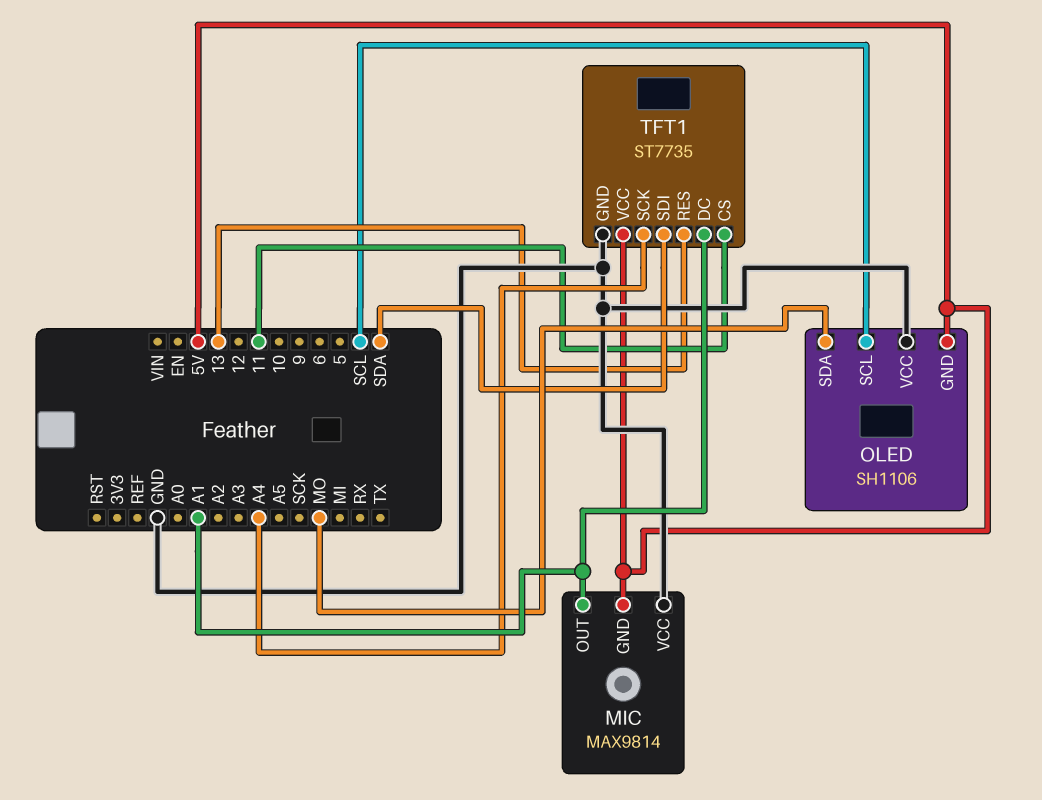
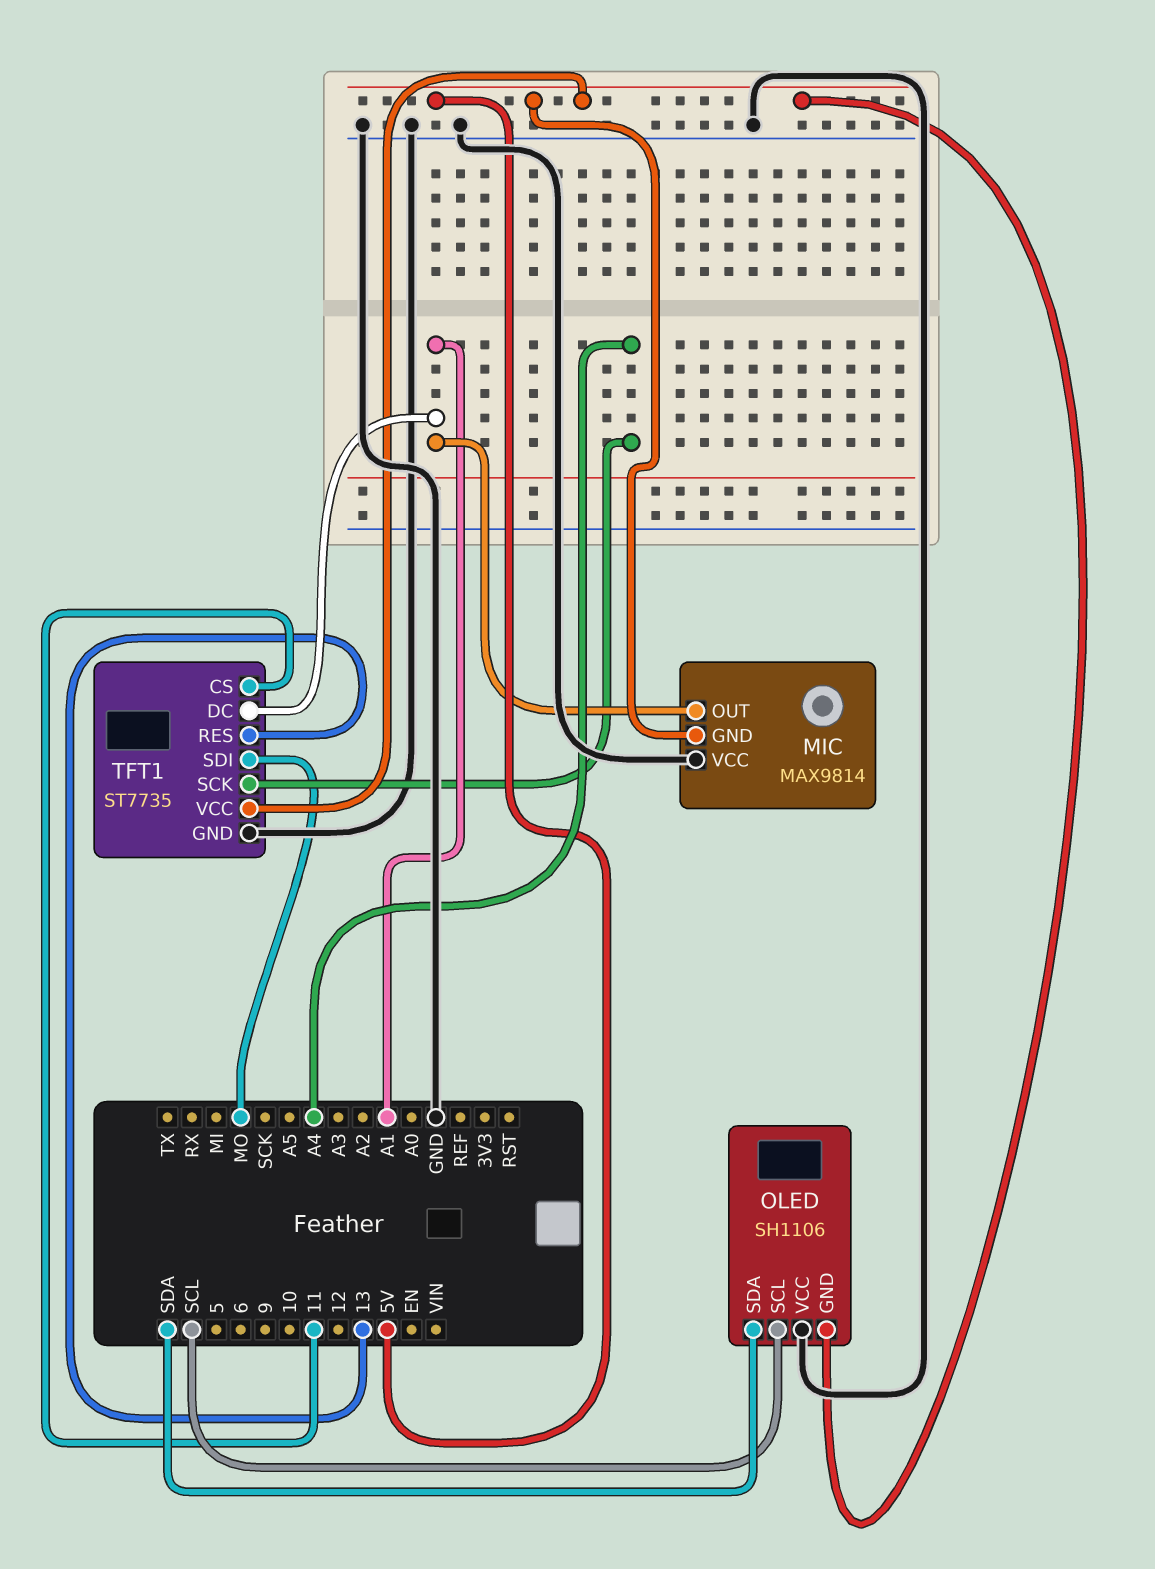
OLED pin SDA: MO -> SDA
TFT1 pin SDI: SDA -> MO

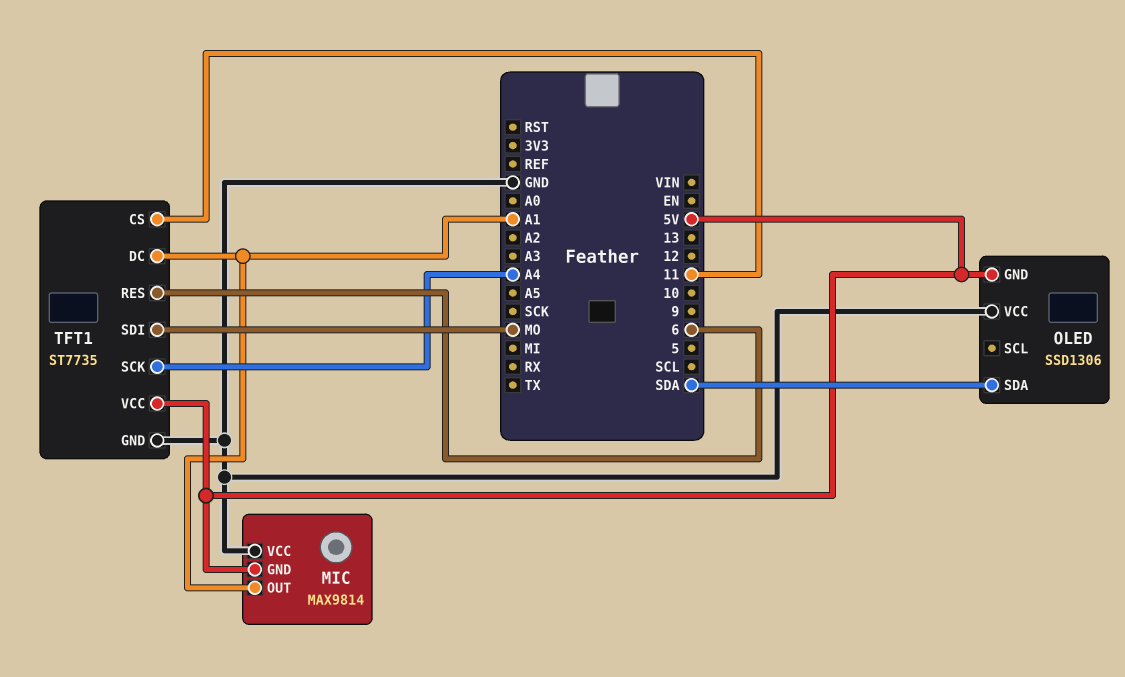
OLED: SH1106 -> SSD1306
OLED pin SCL: SCL -> none
TFT1 pin RES: 13 -> 6

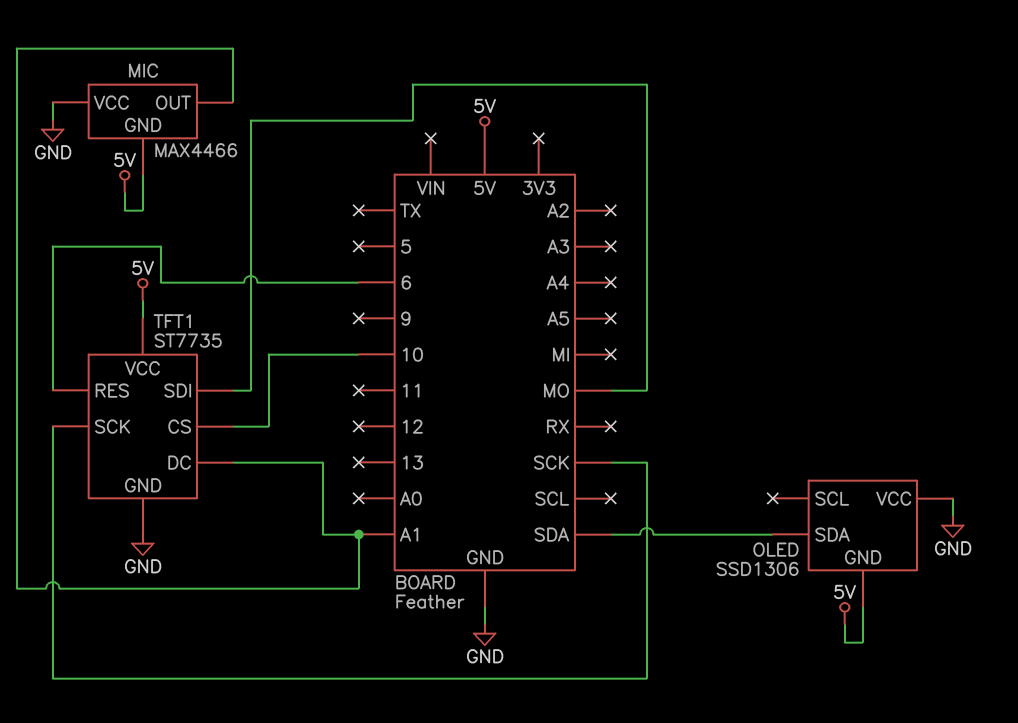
MIC: MAX9814 -> MAX4466
TFT1 pin CS: 11 -> 10
TFT1 pin SCK: A4 -> SCK

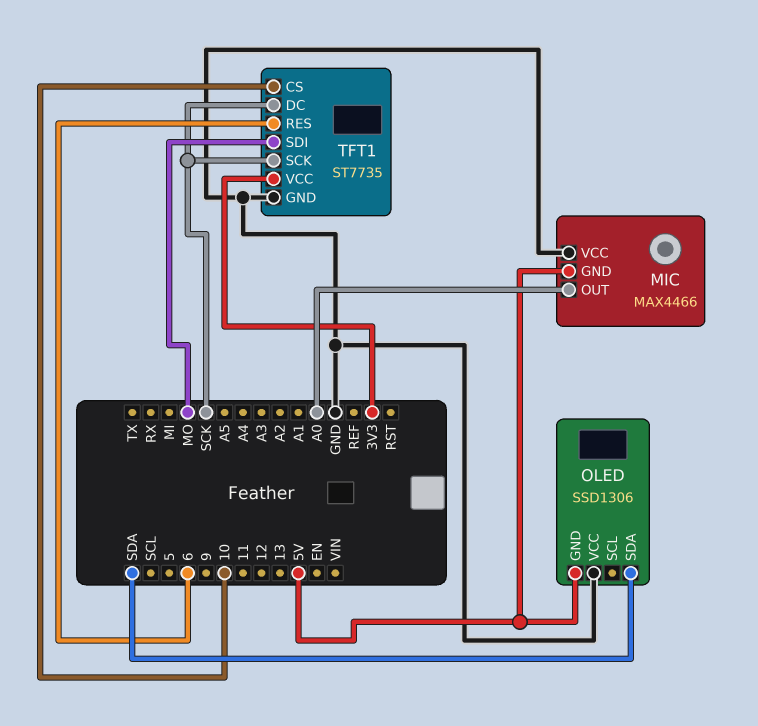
MIC pin OUT: A1 -> A0
TFT1 pin DC: A1 -> SCK
TFT1 pin VCC: 5V -> 3V3

